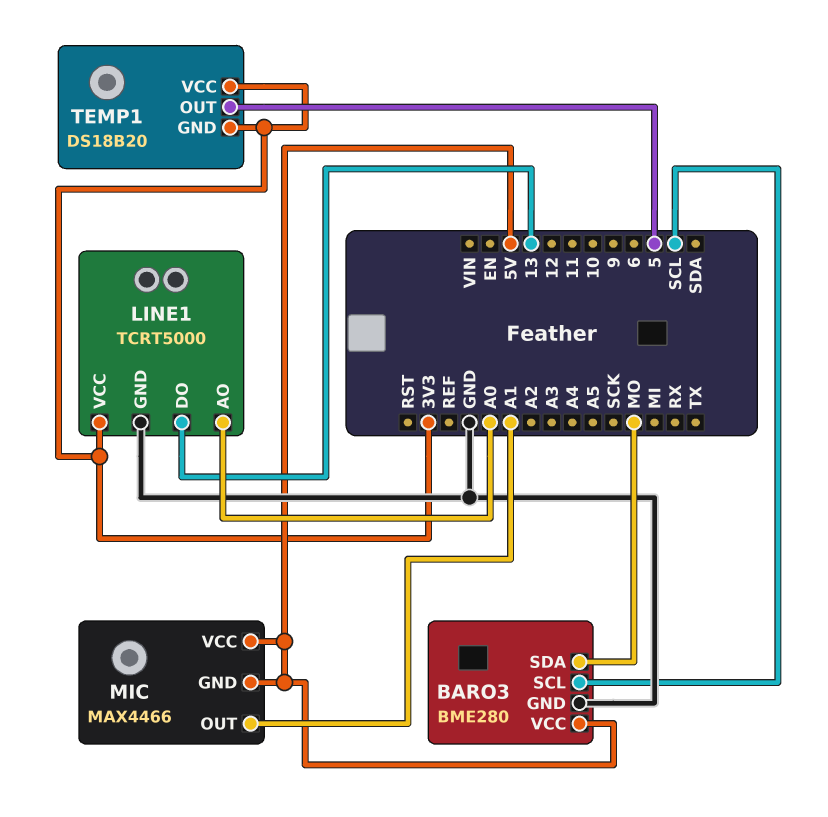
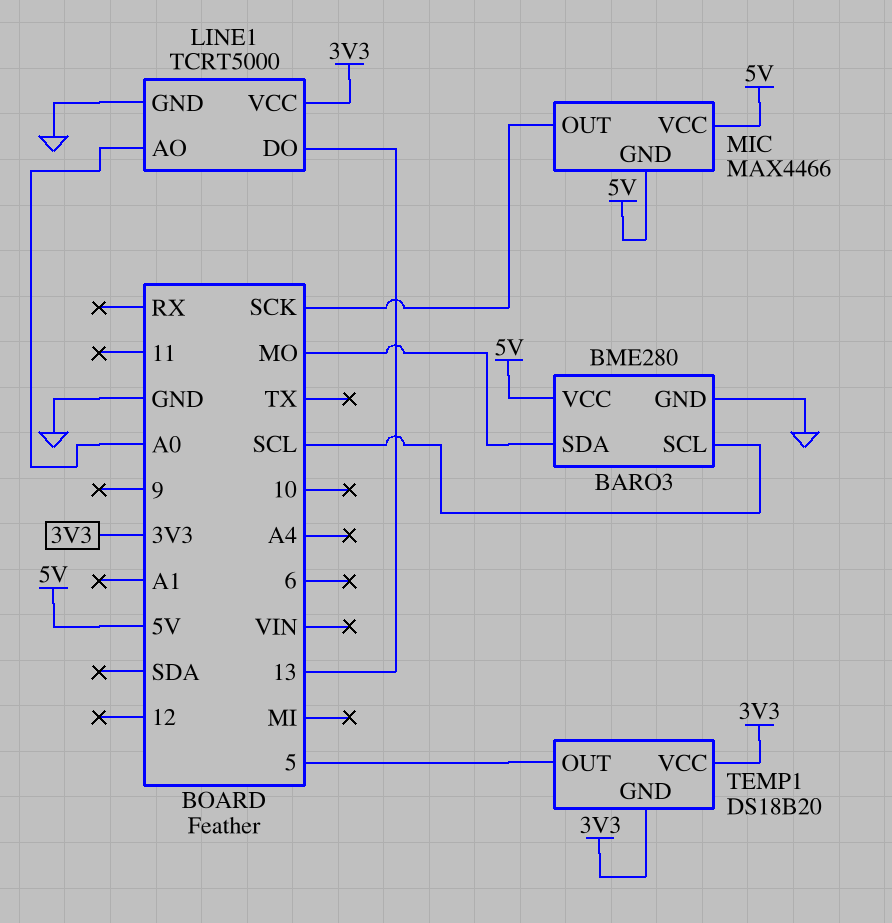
MIC pin OUT: A1 -> SCK

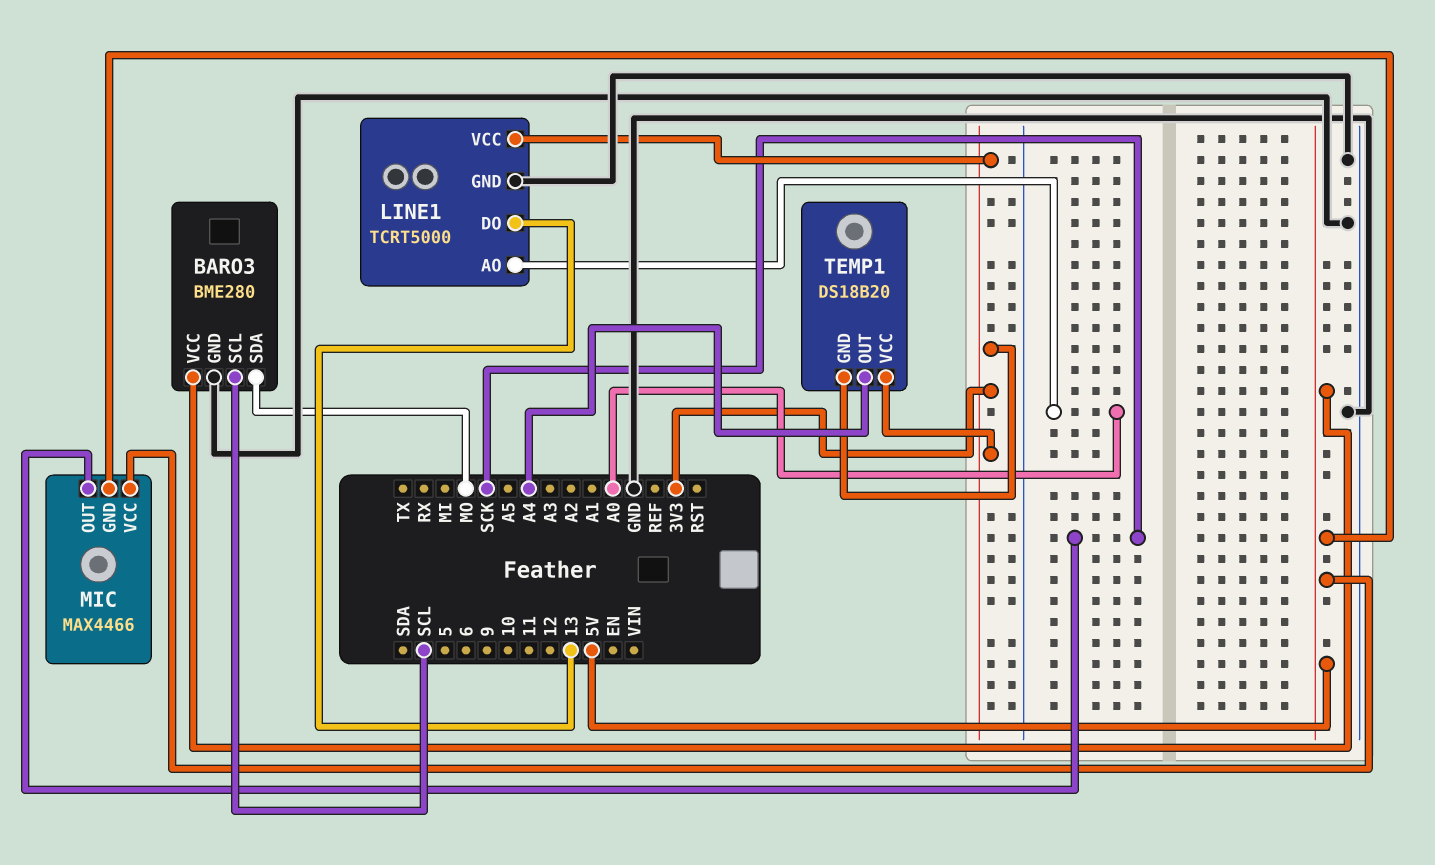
TEMP1 pin OUT: 5 -> A4

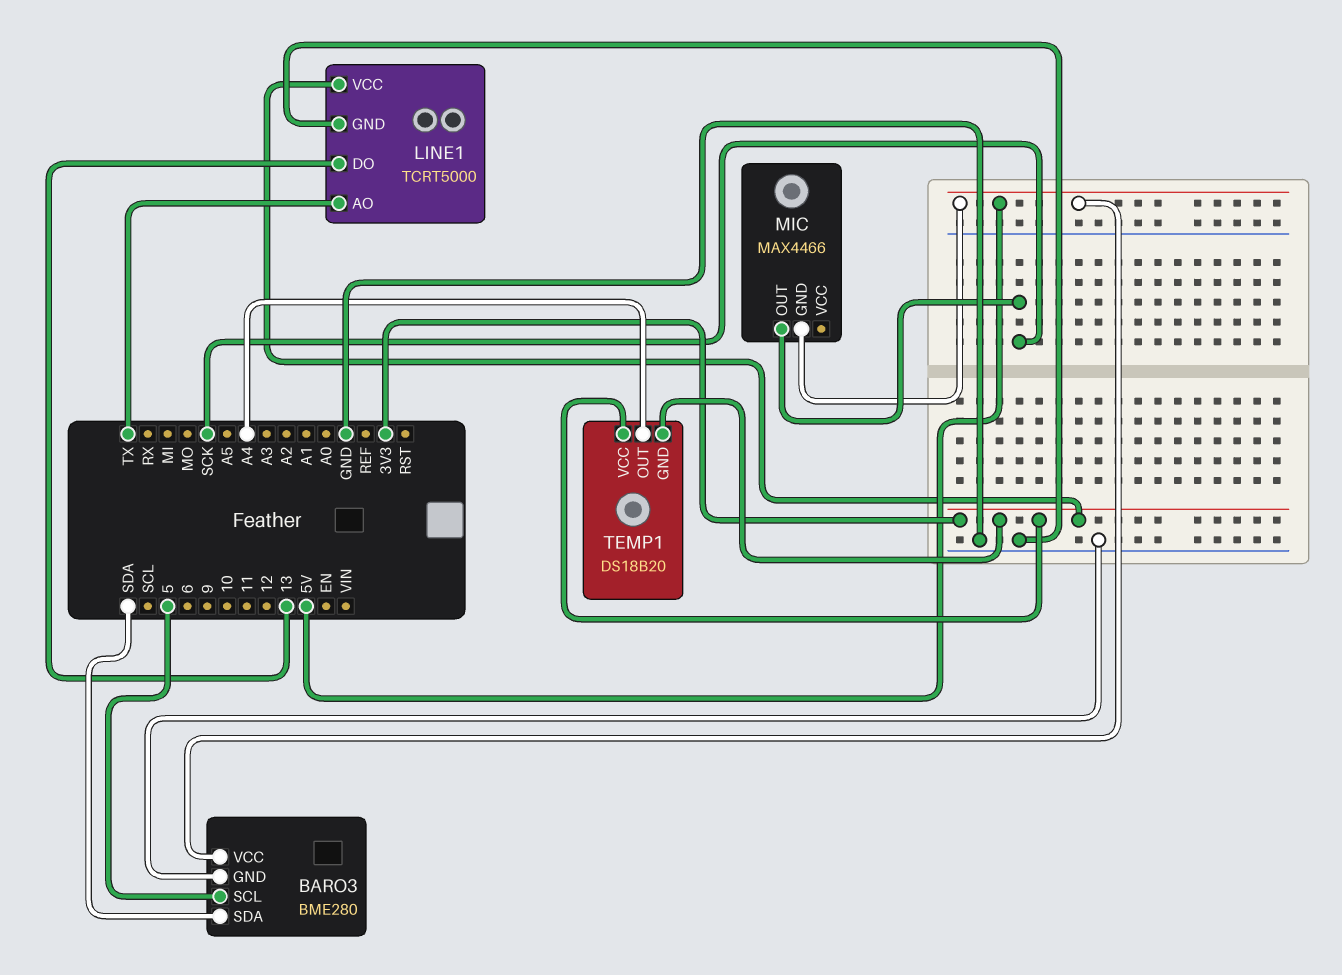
BARO3 pin SCL: SCL -> 5
BARO3 pin SDA: MO -> SDA
LINE1 pin AO: A0 -> TX
MIC pin VCC: 5V -> none

